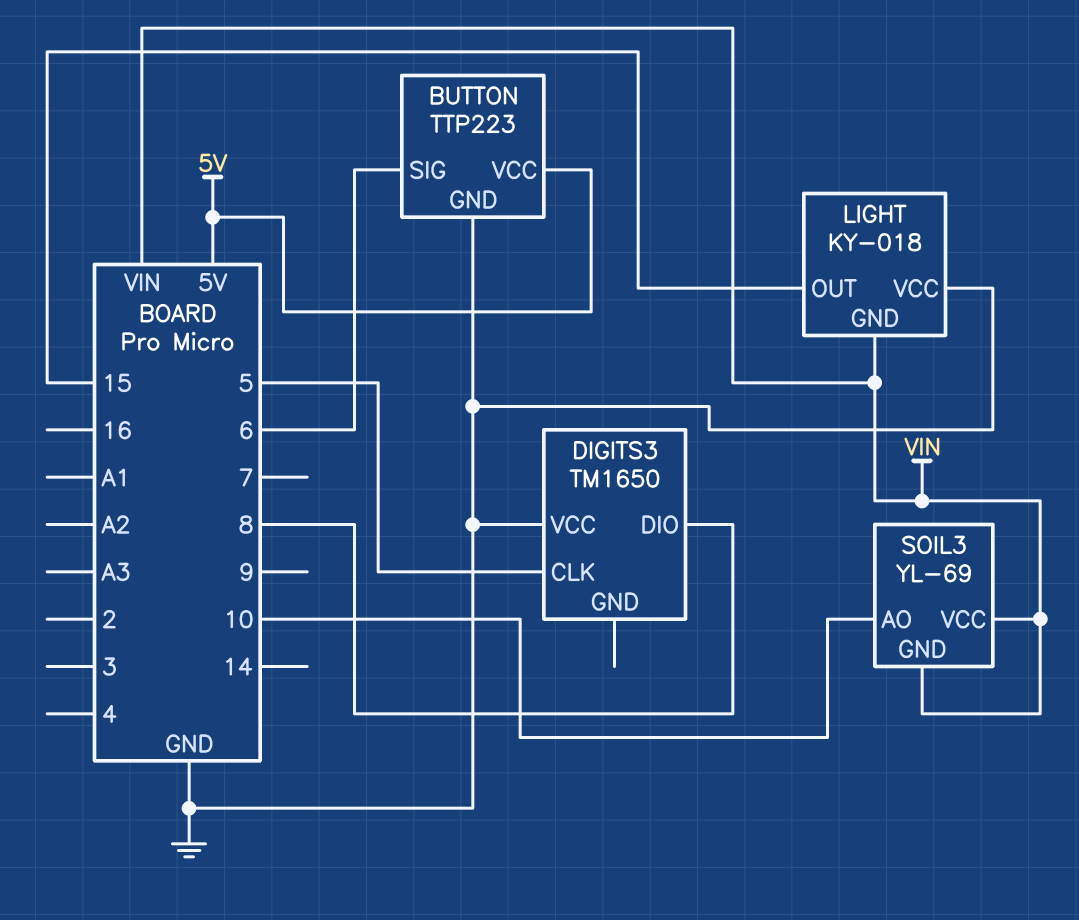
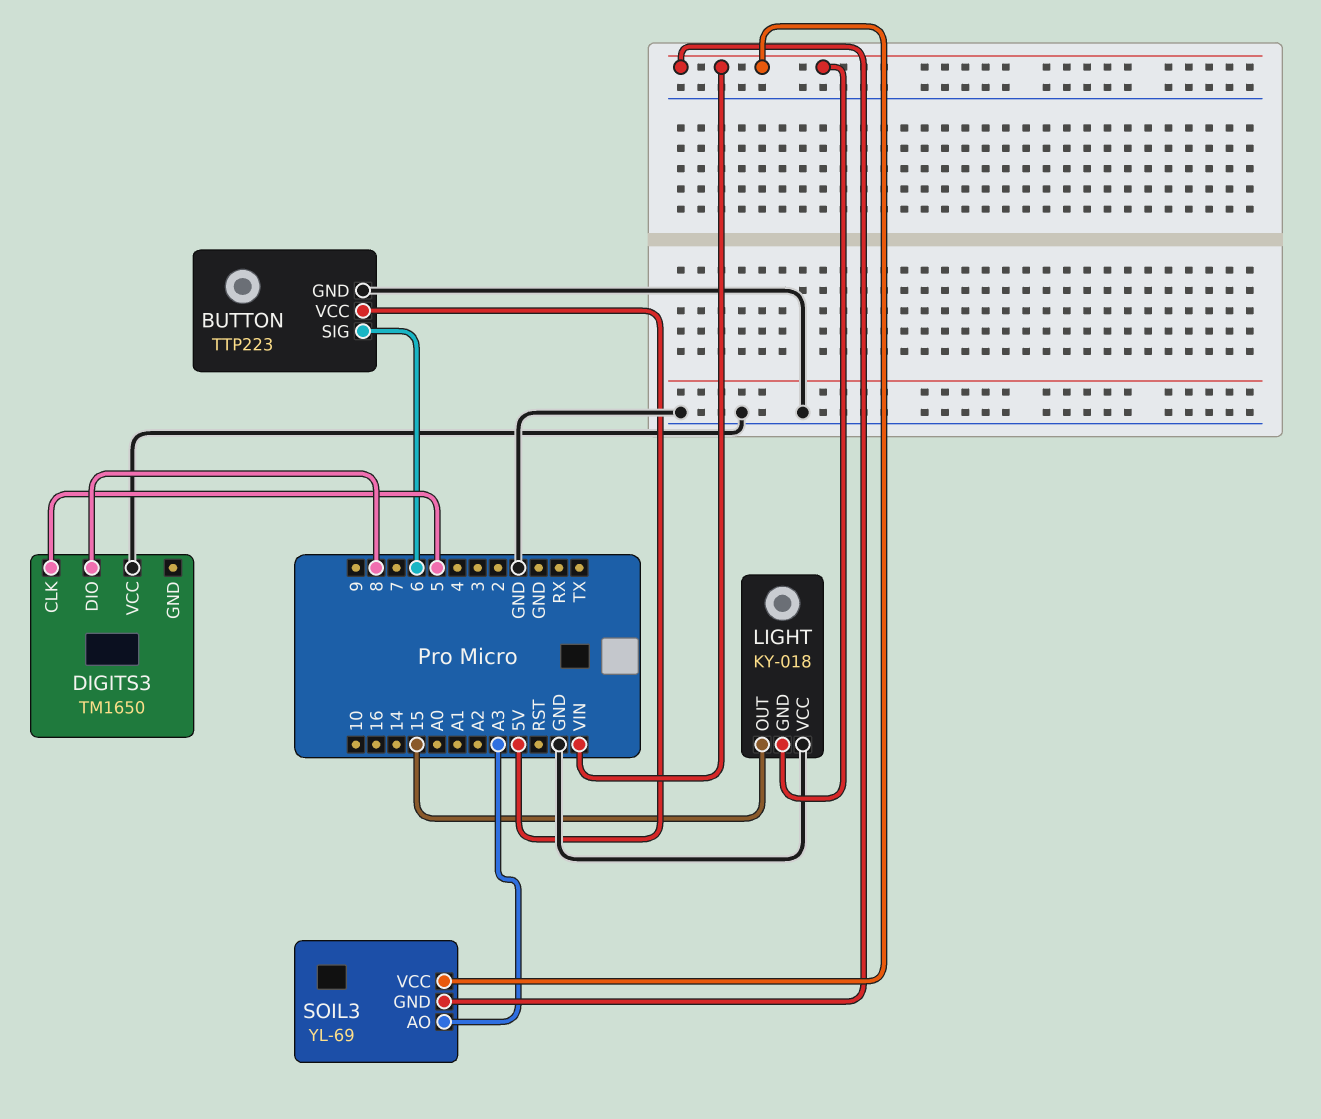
SOIL3 pin AO: 10 -> A3

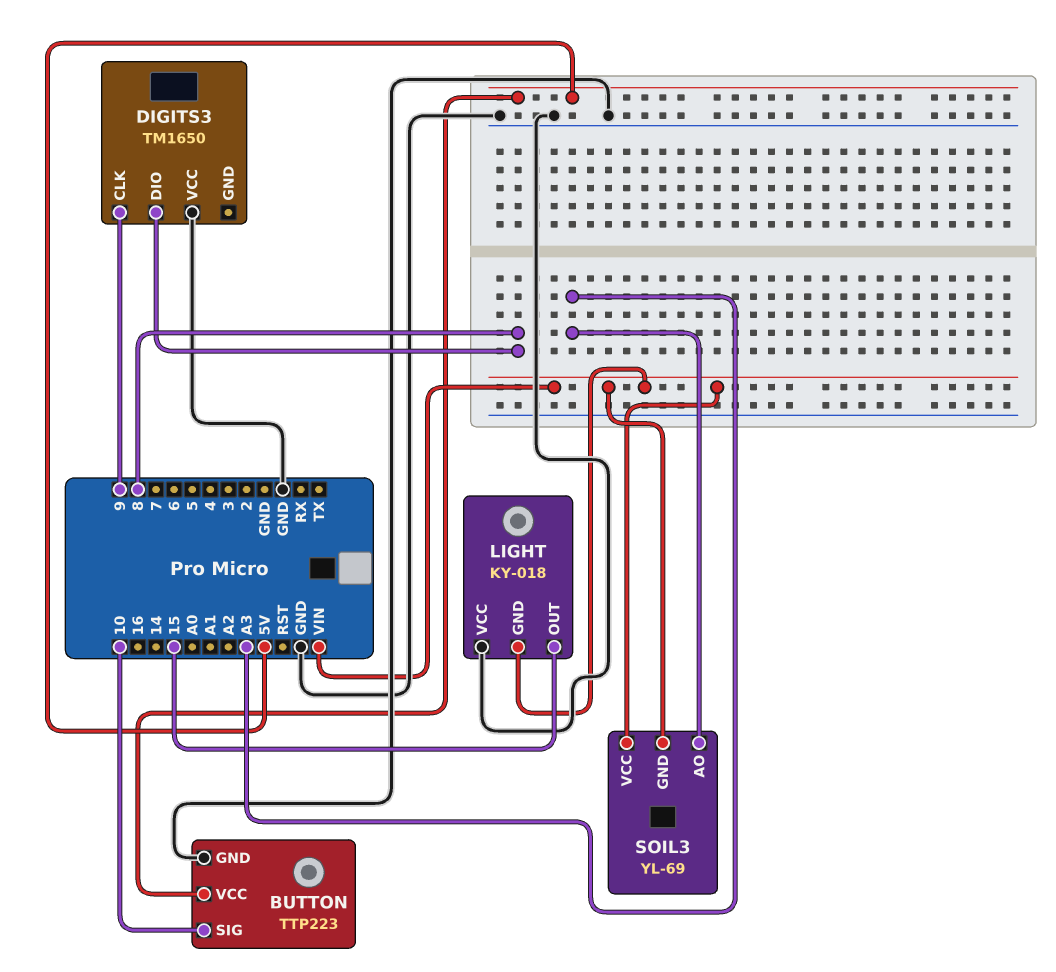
BUTTON pin SIG: 6 -> 10
DIGITS3 pin CLK: 5 -> 9

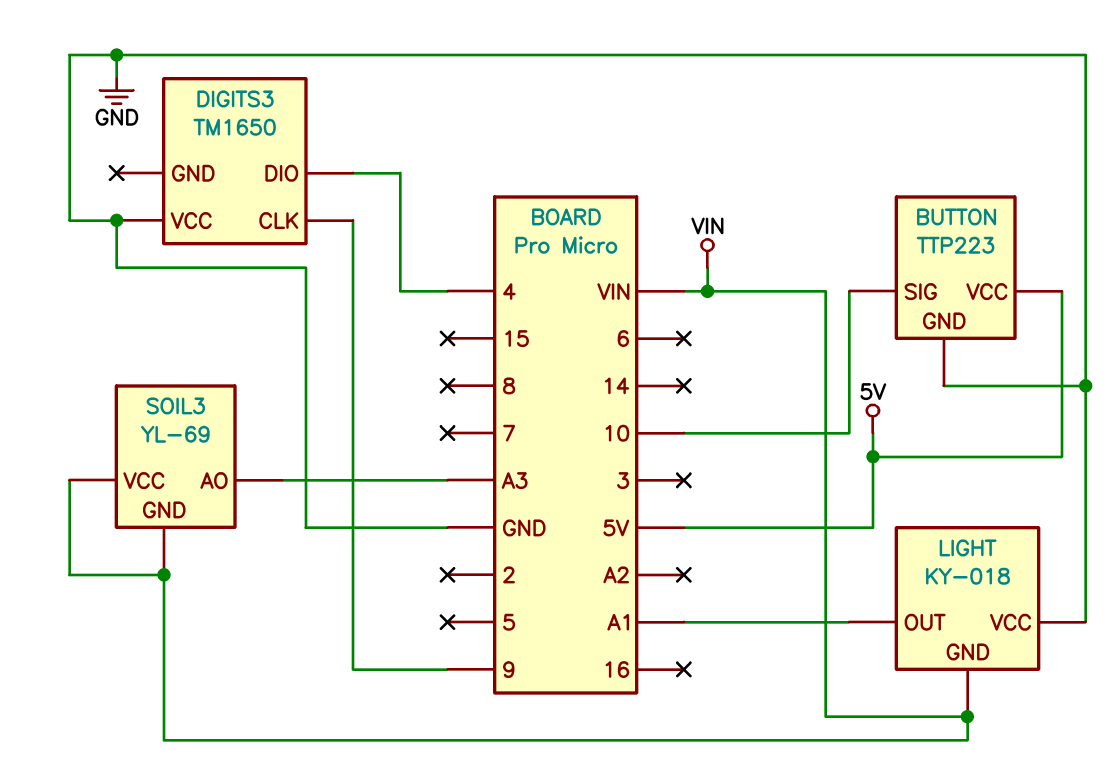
DIGITS3 pin DIO: 8 -> 4
LIGHT pin OUT: 15 -> A1

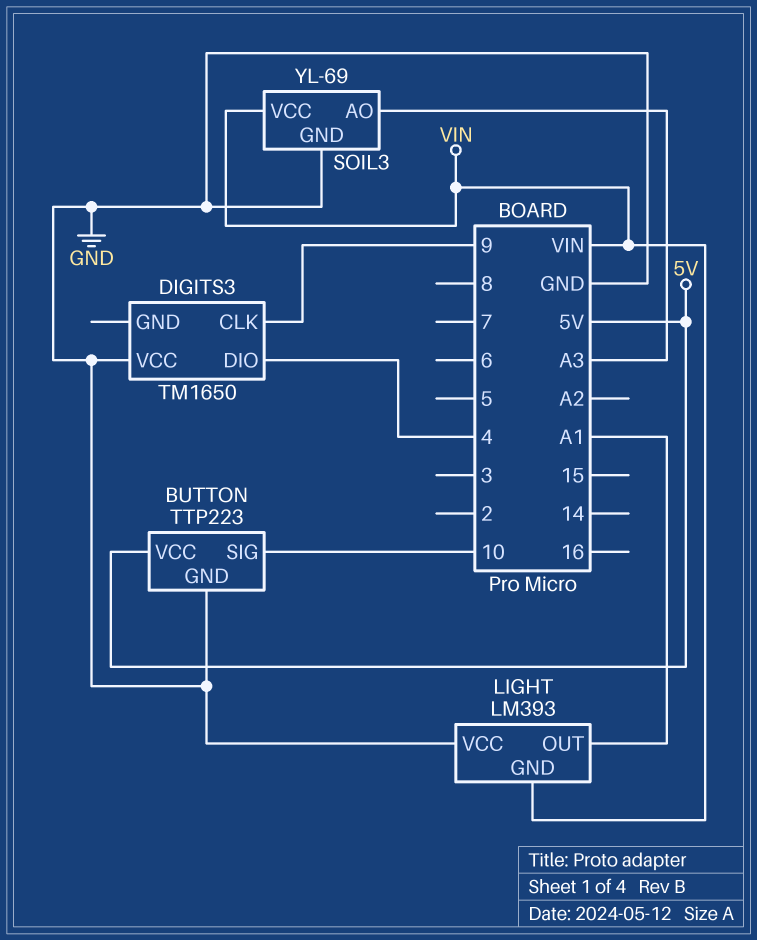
LIGHT: KY-018 -> LM393
SOIL3 pin GND: VIN -> GND

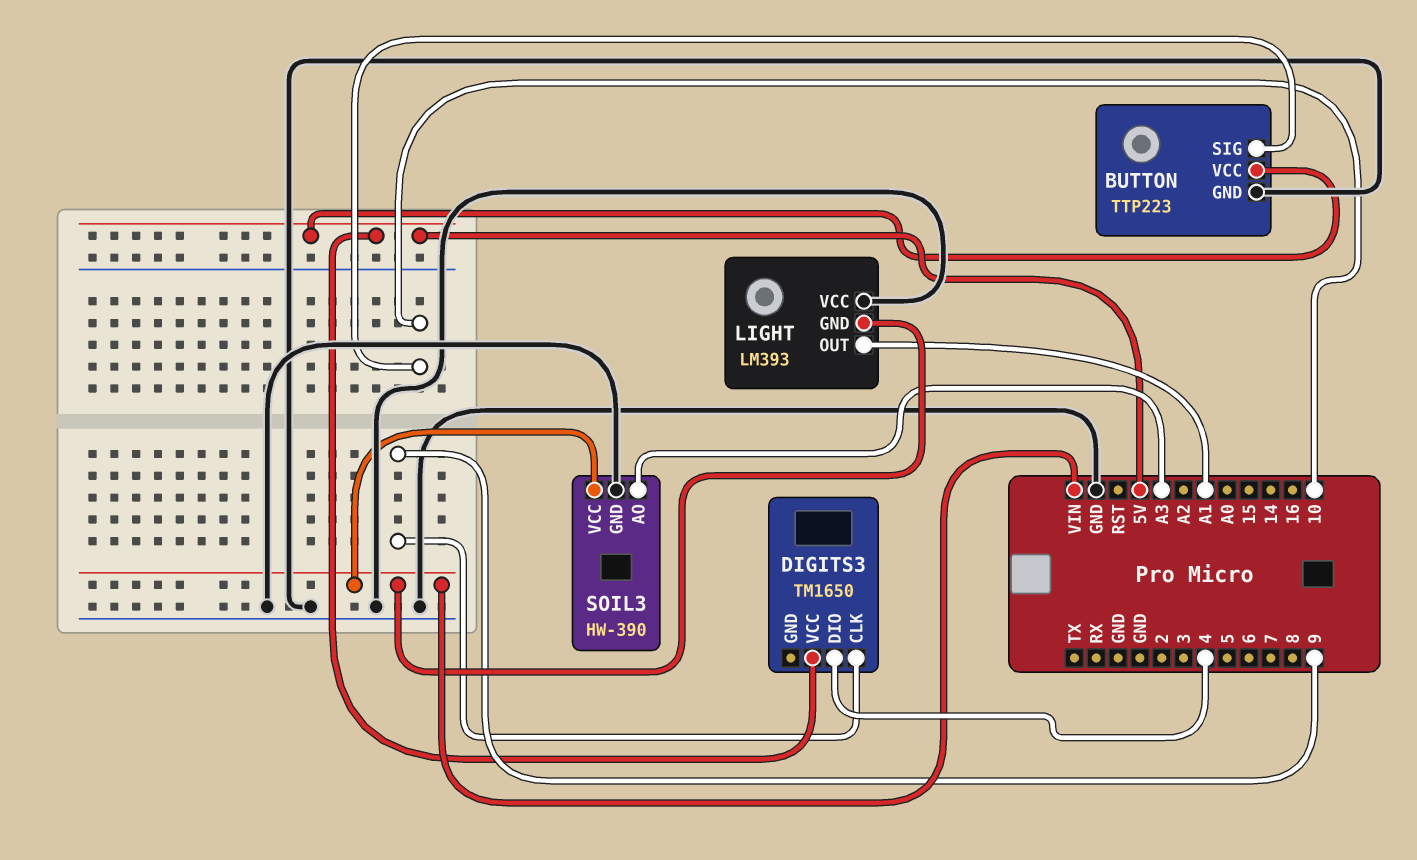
DIGITS3 pin VCC: GND -> 5V
SOIL3: YL-69 -> HW-390

